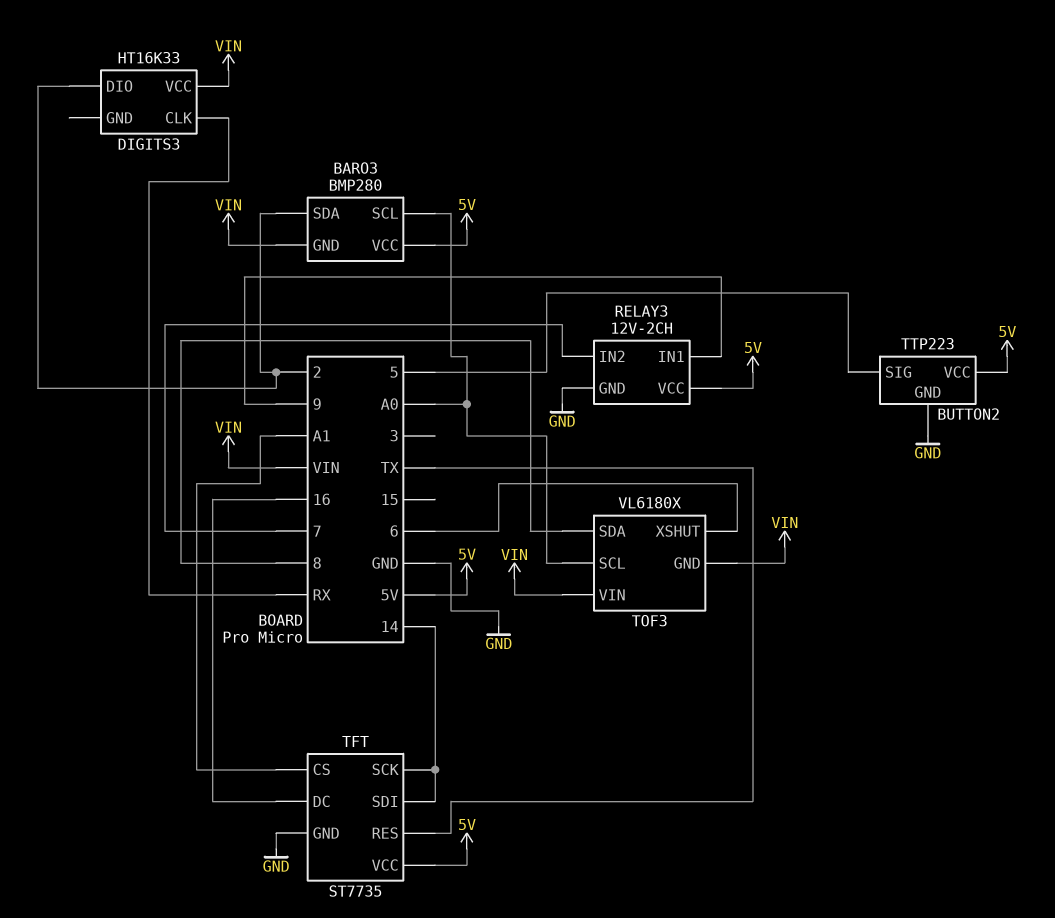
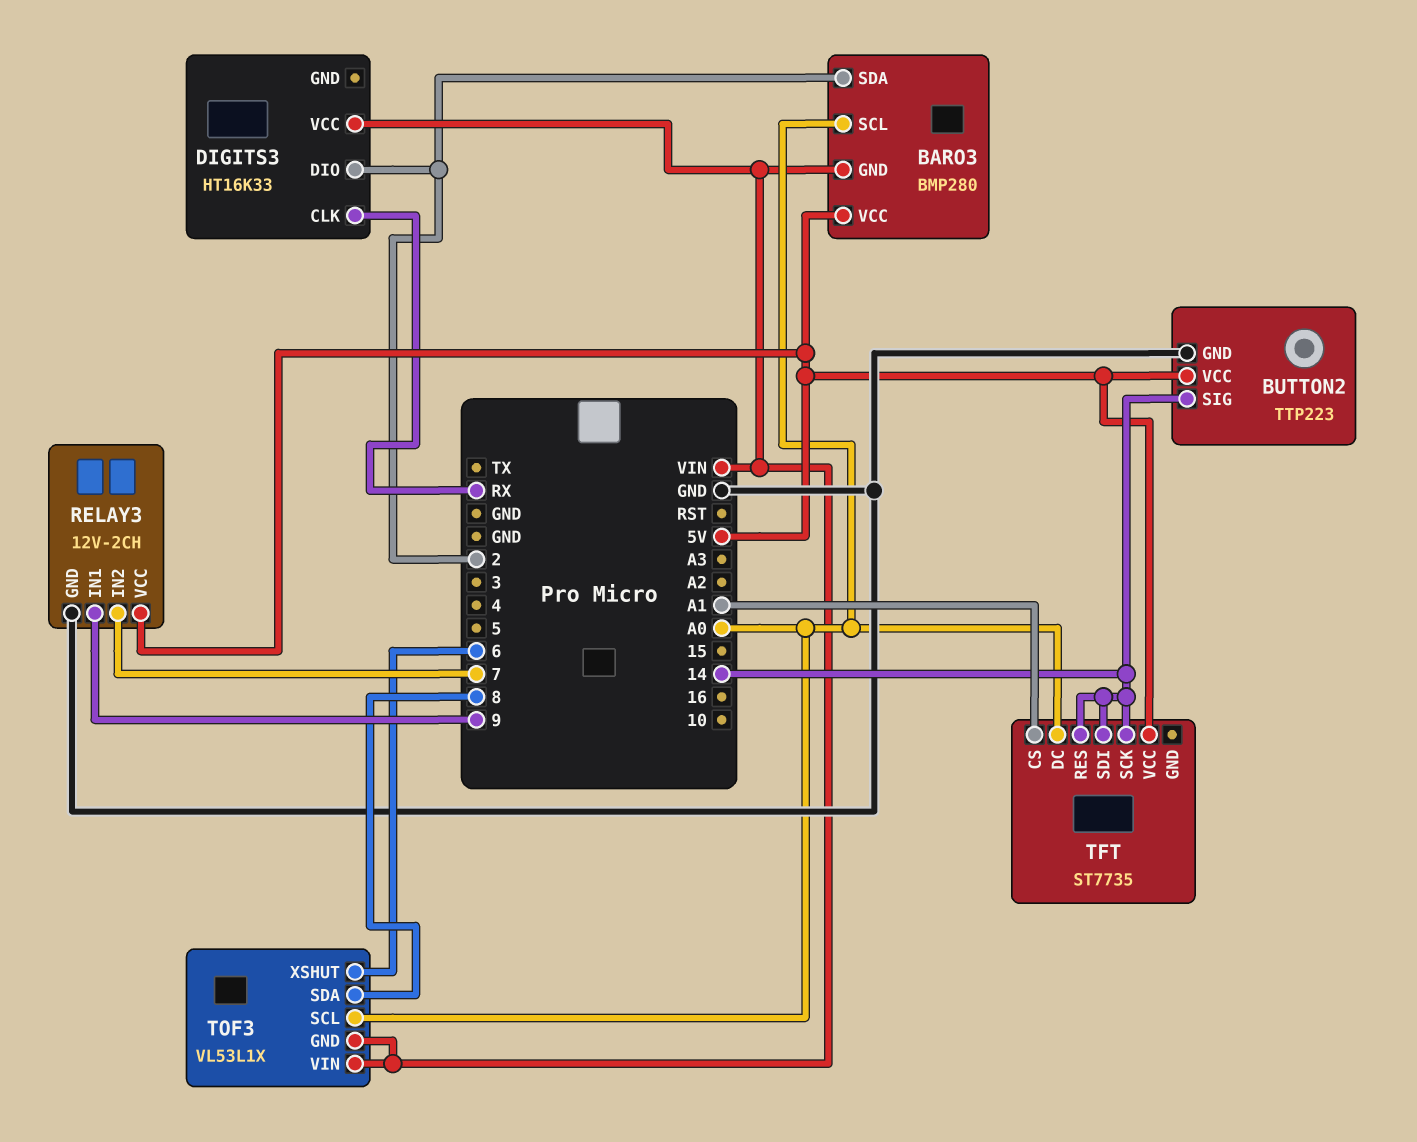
BUTTON2 pin SIG: 5 -> 14
TFT pin DC: 16 -> A0
TFT pin GND: GND -> none
TFT pin RES: TX -> 14
TOF3: VL6180X -> VL53L1X

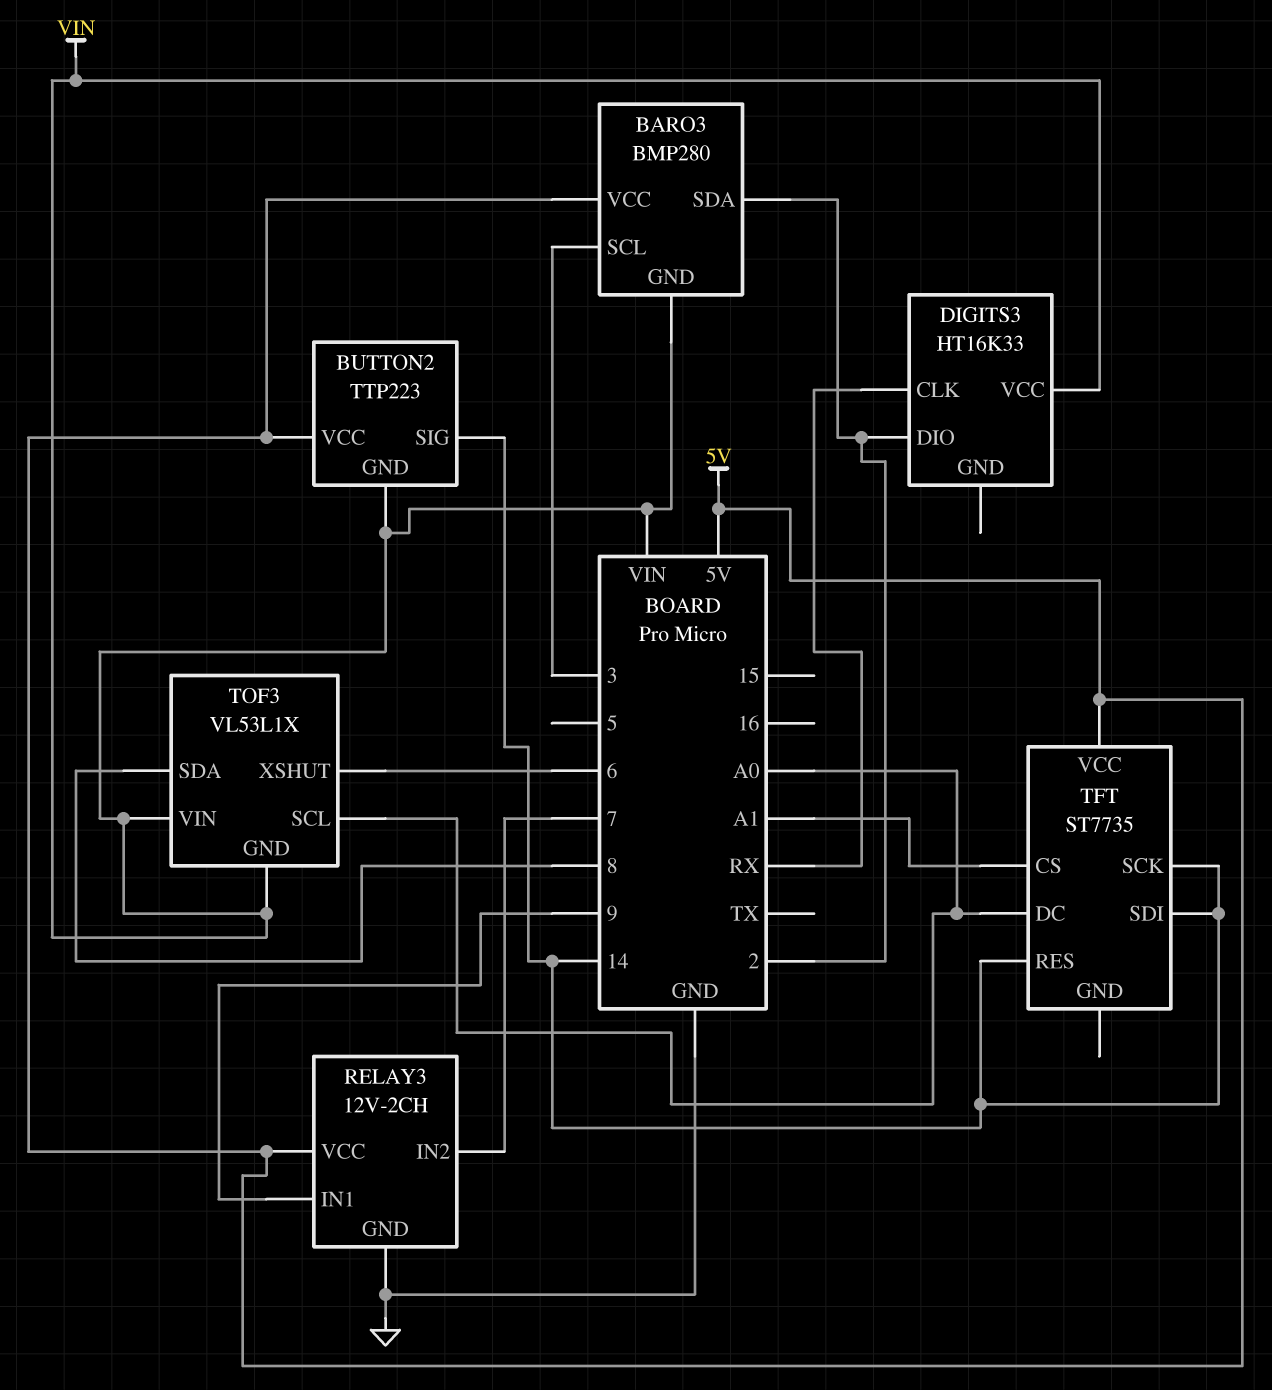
BARO3 pin SCL: A0 -> 3
BUTTON2 pin GND: GND -> VIN

